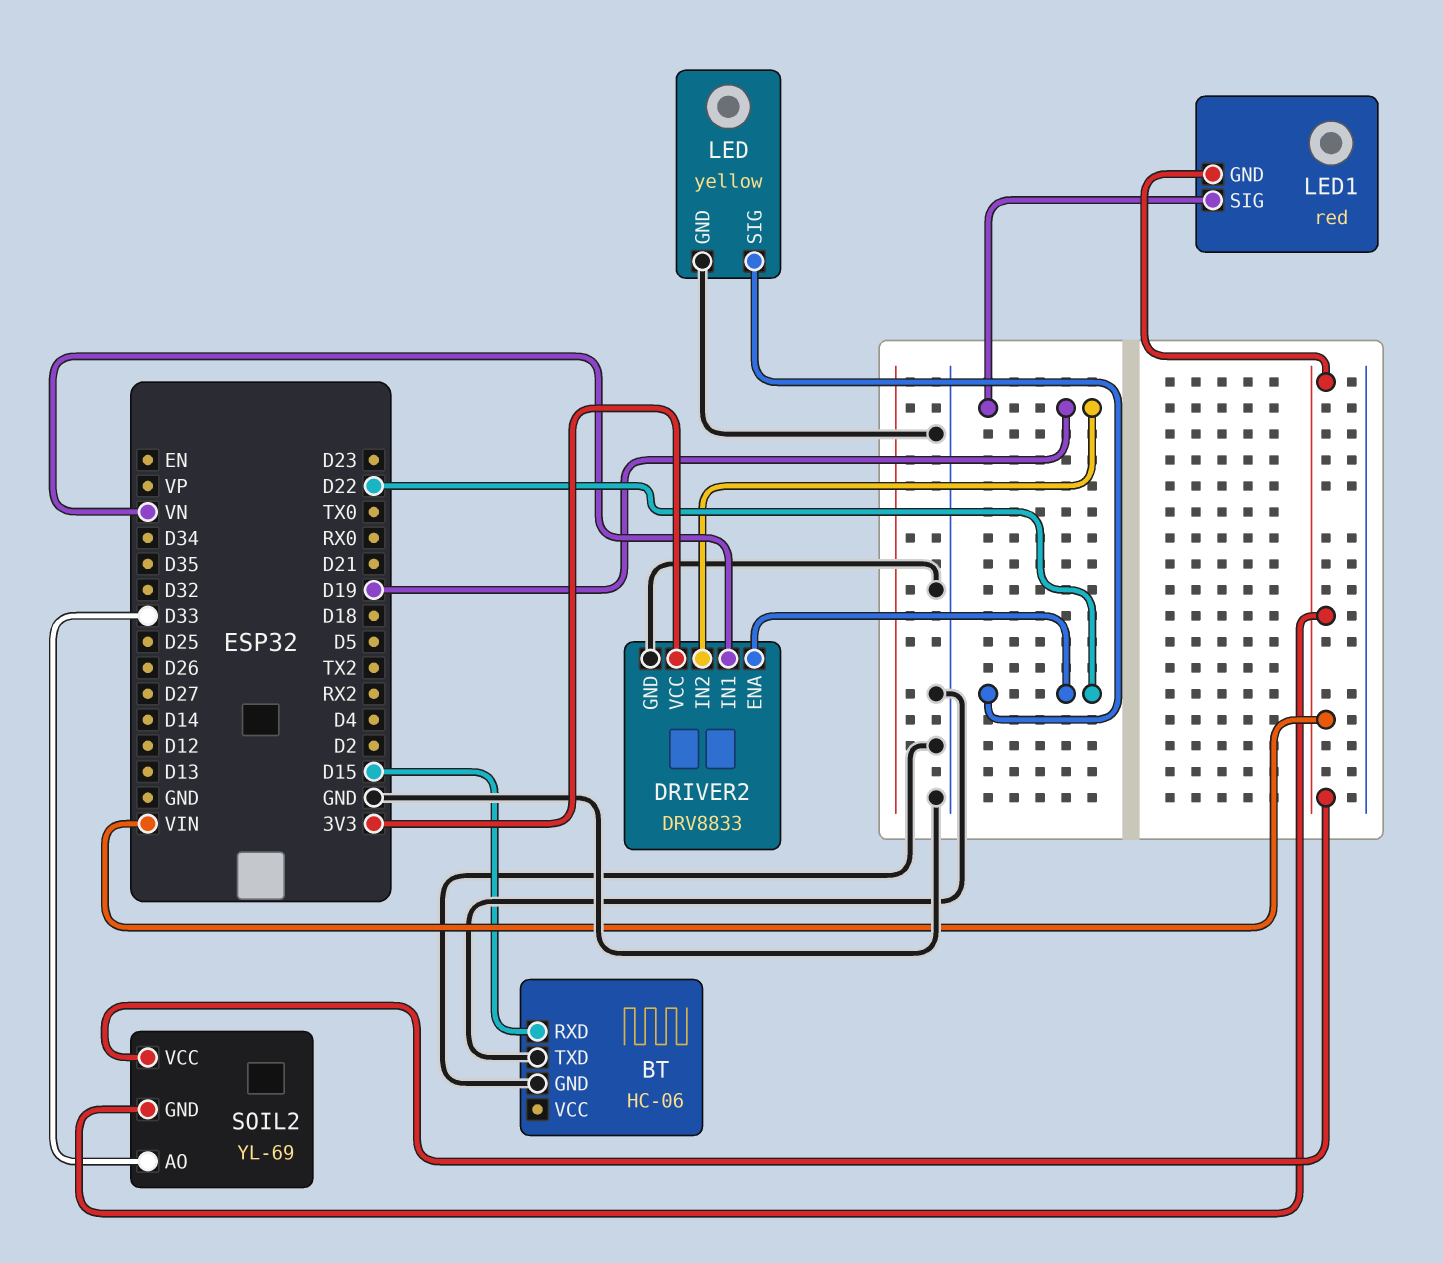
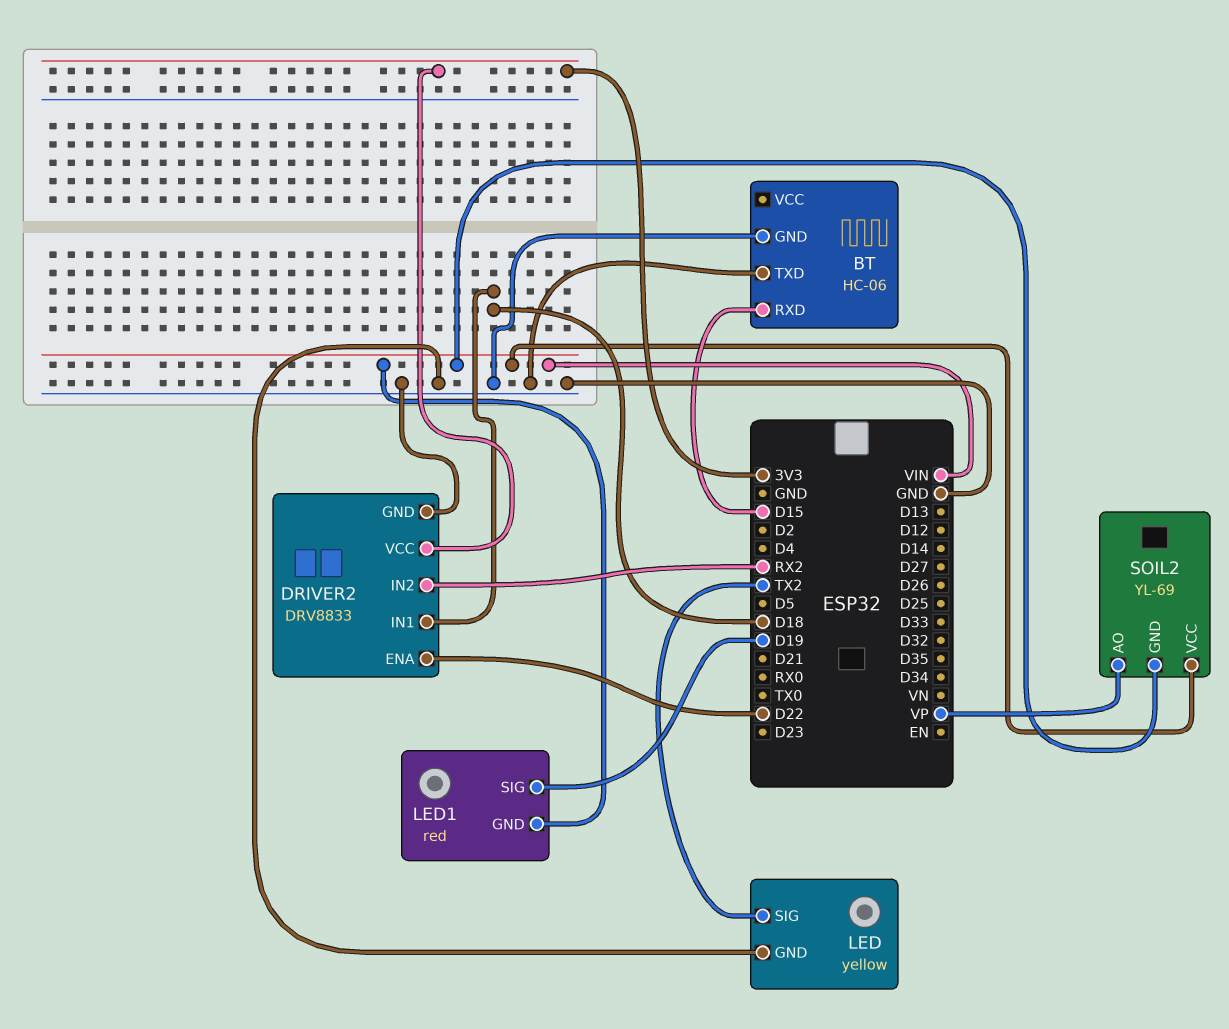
DRIVER2 pin IN1: VN -> D18
DRIVER2 pin IN2: D19 -> RX2
LED pin SIG: D22 -> TX2
SOIL2 pin AO: D33 -> VP

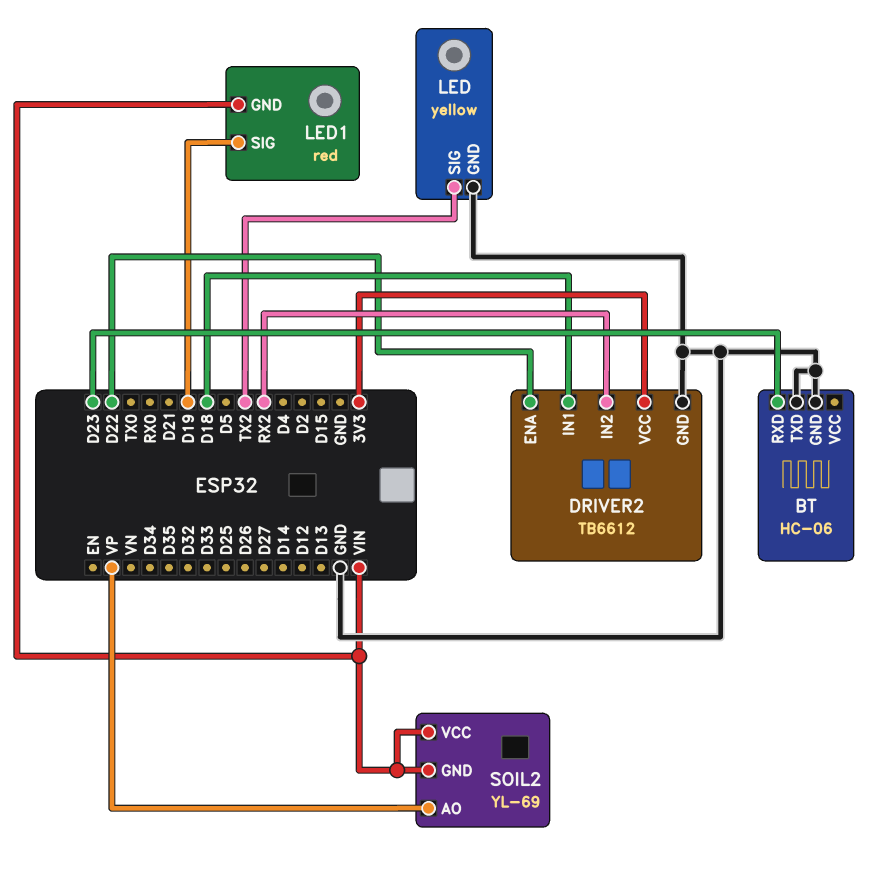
BT pin RXD: D15 -> D23
DRIVER2: DRV8833 -> TB6612

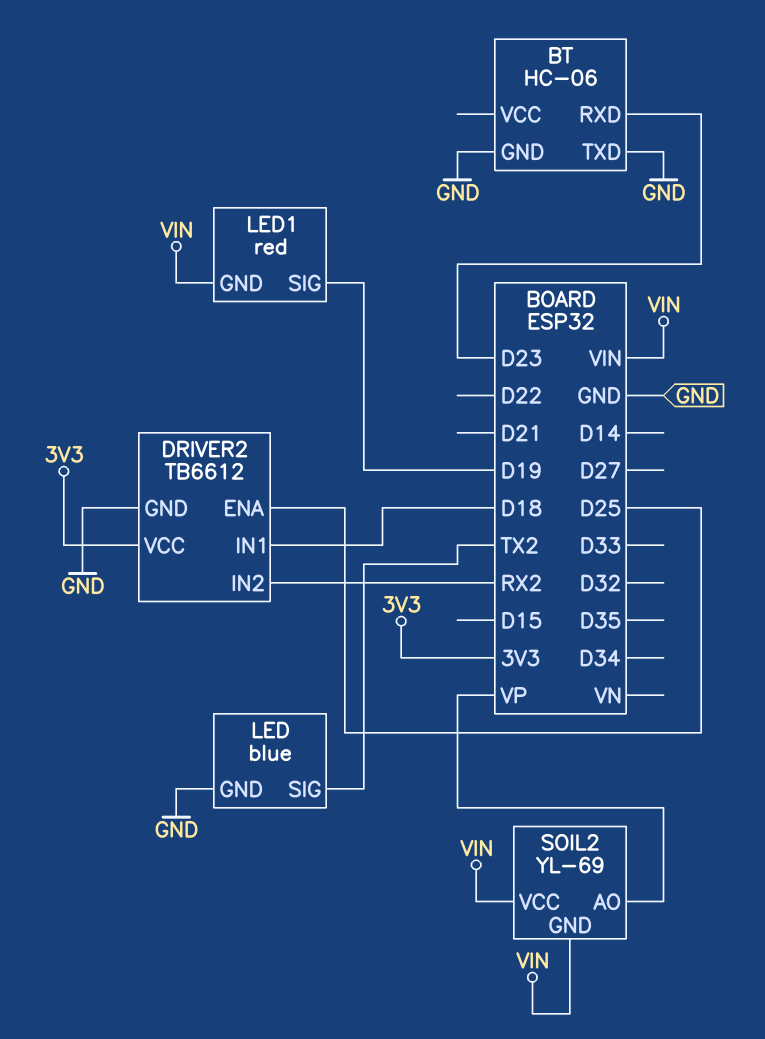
DRIVER2 pin ENA: D22 -> D25
LED: yellow -> blue

